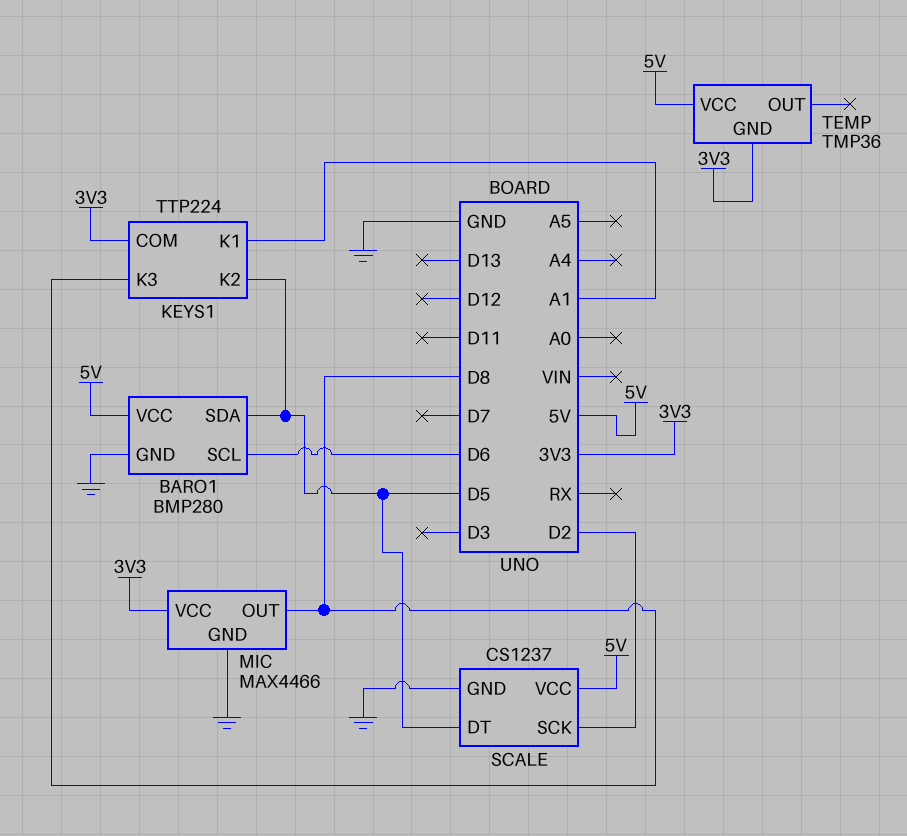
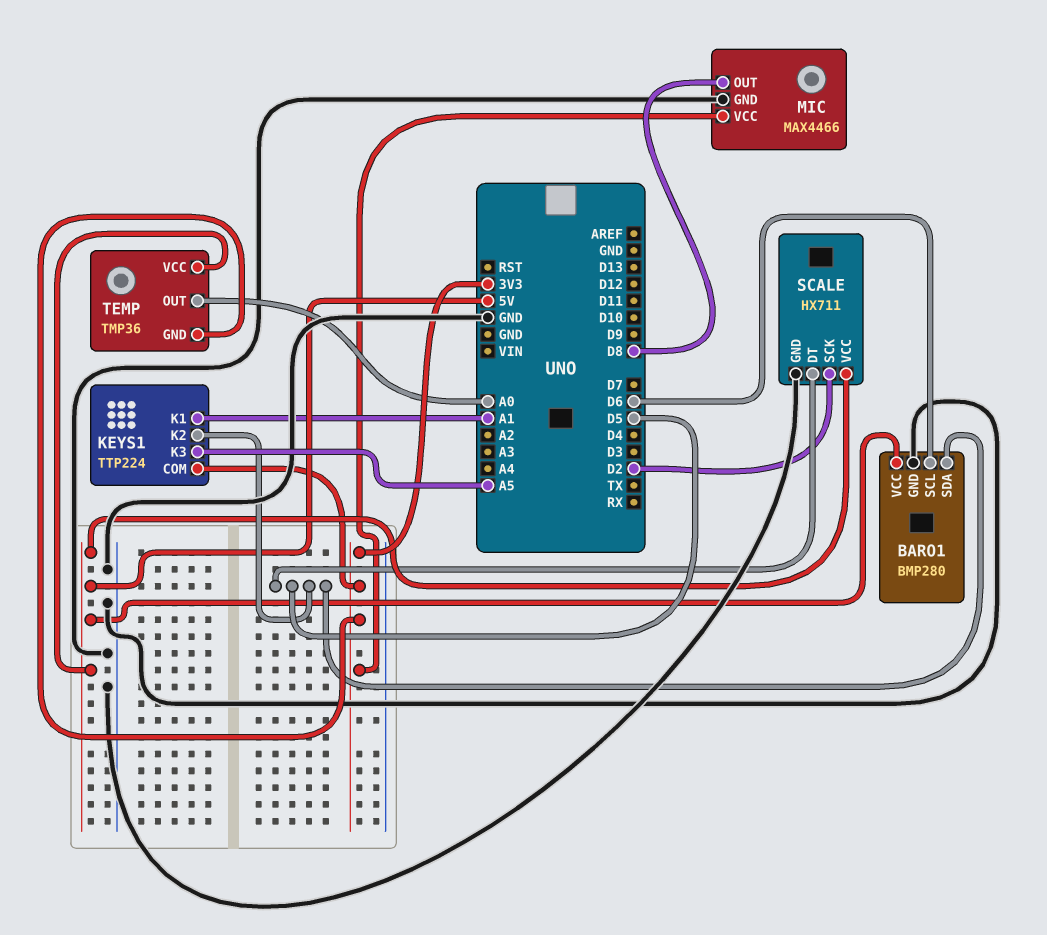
KEYS1 pin K3: D8 -> A5
SCALE: CS1237 -> HX711
TEMP pin OUT: none -> A0

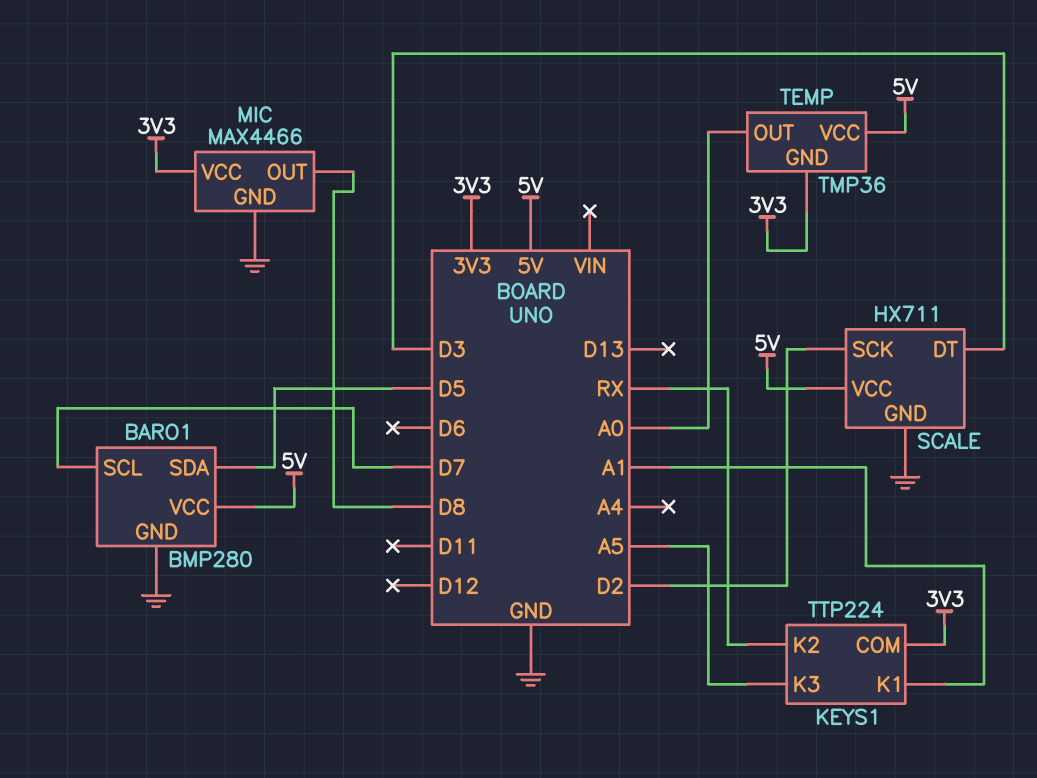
BARO1 pin SCL: D6 -> D7
KEYS1 pin K2: D5 -> RX
SCALE pin DT: D5 -> D3

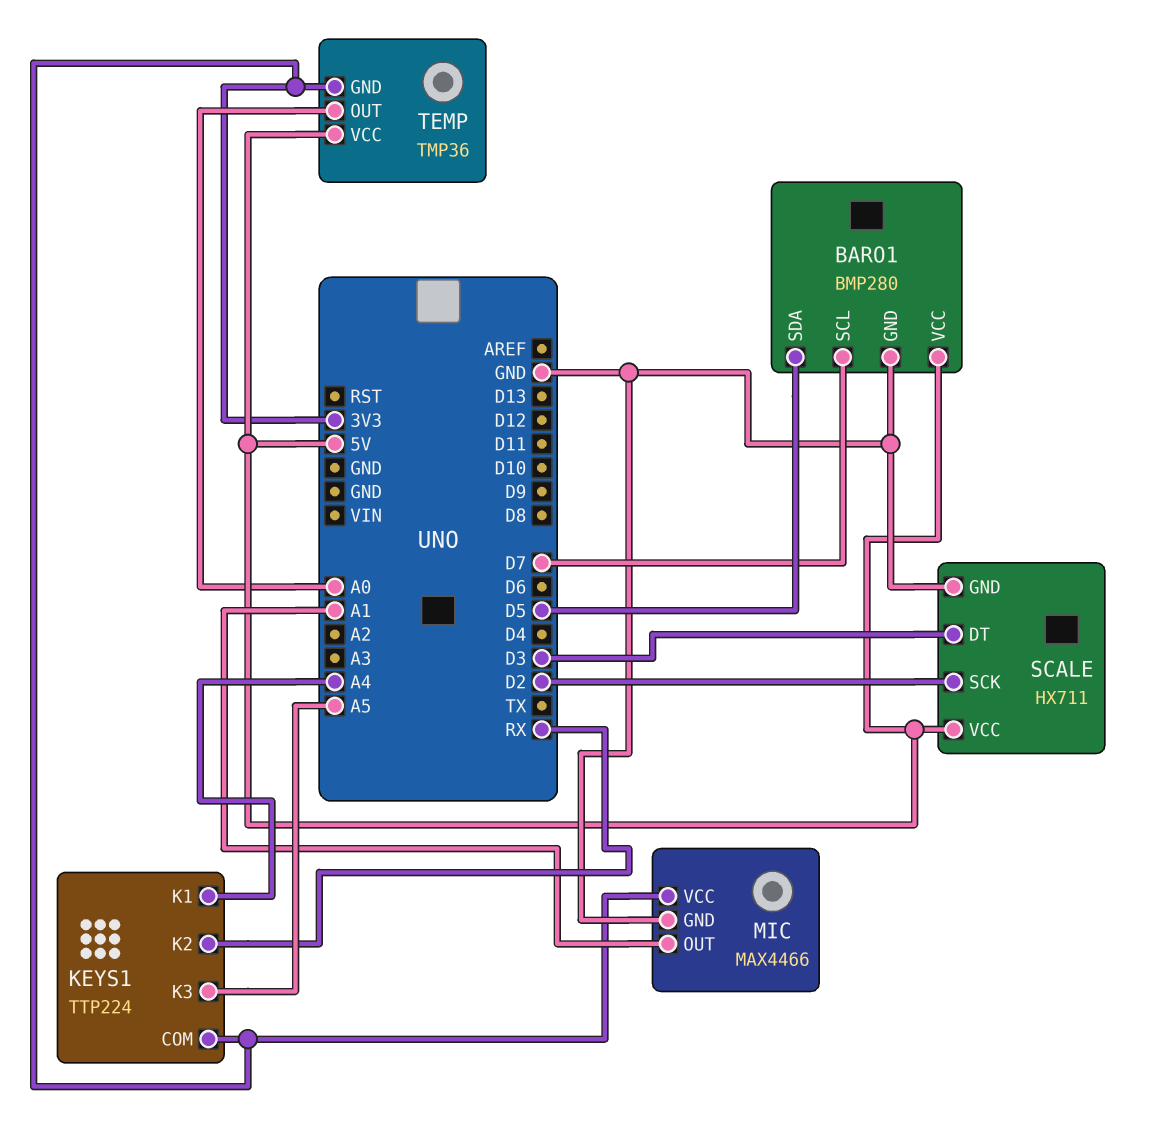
KEYS1 pin K1: A1 -> A4
MIC pin OUT: D8 -> A1

